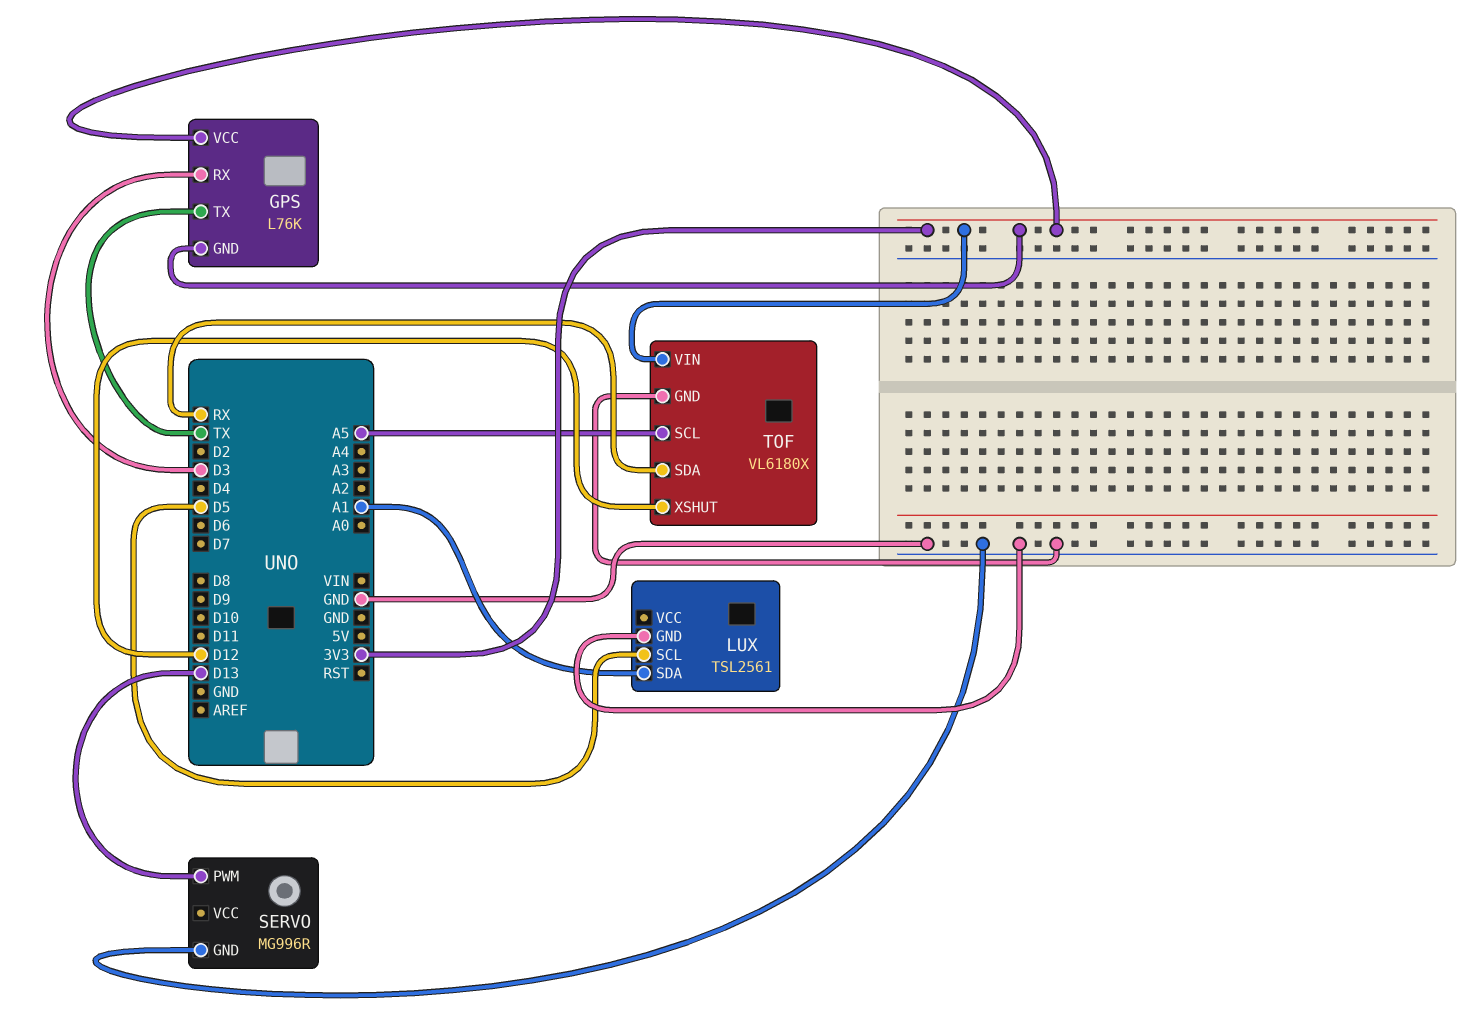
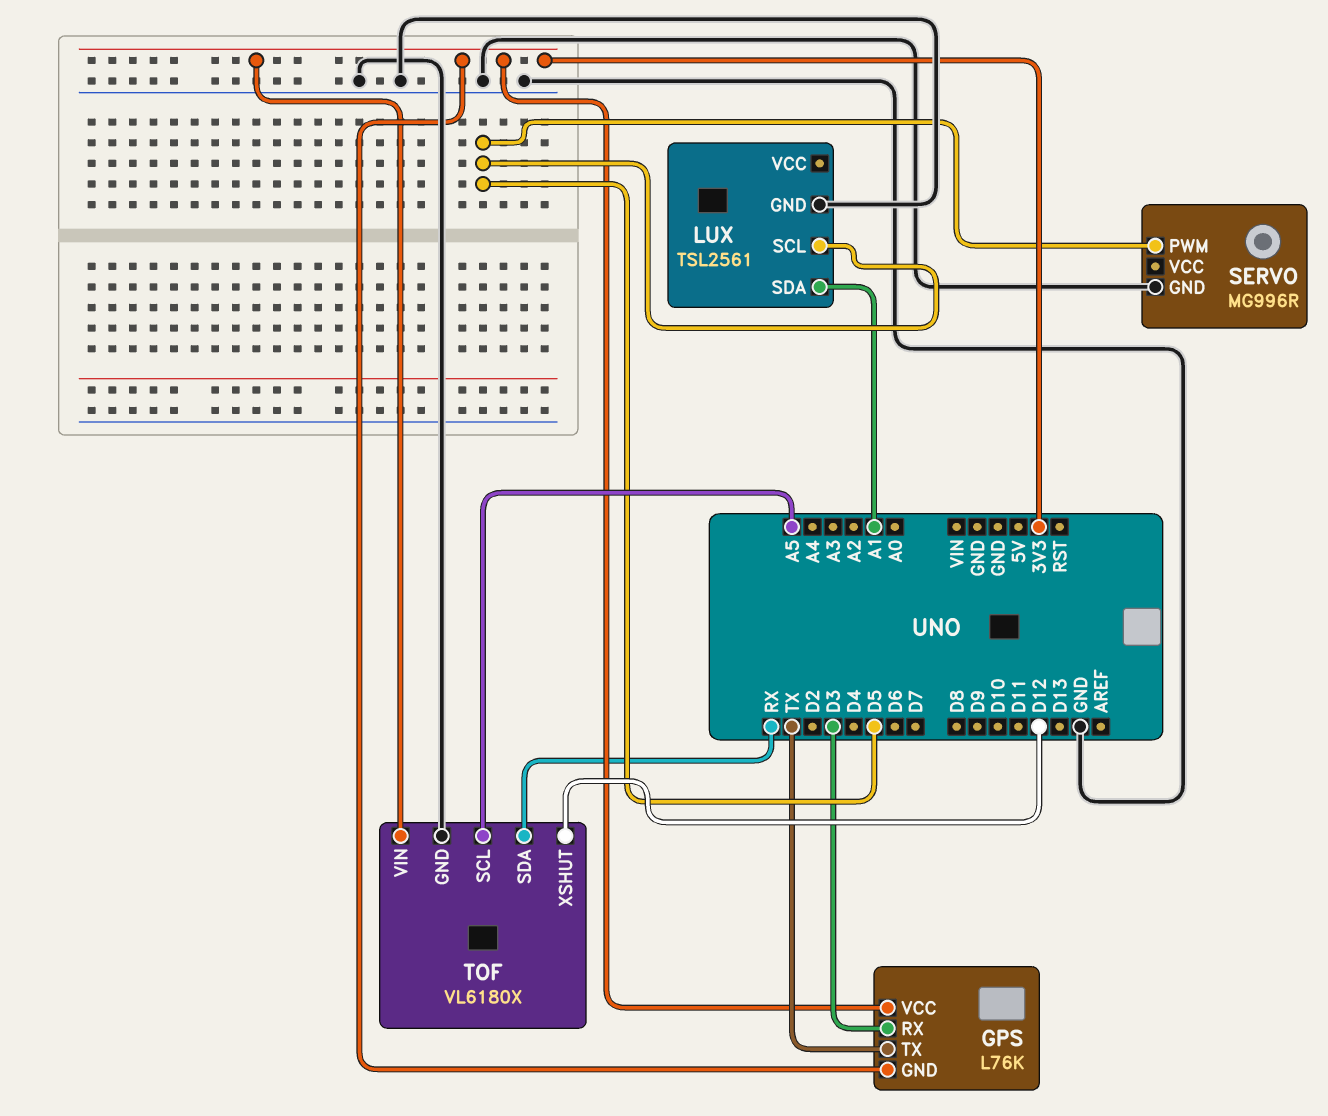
SERVO pin PWM: D13 -> D5

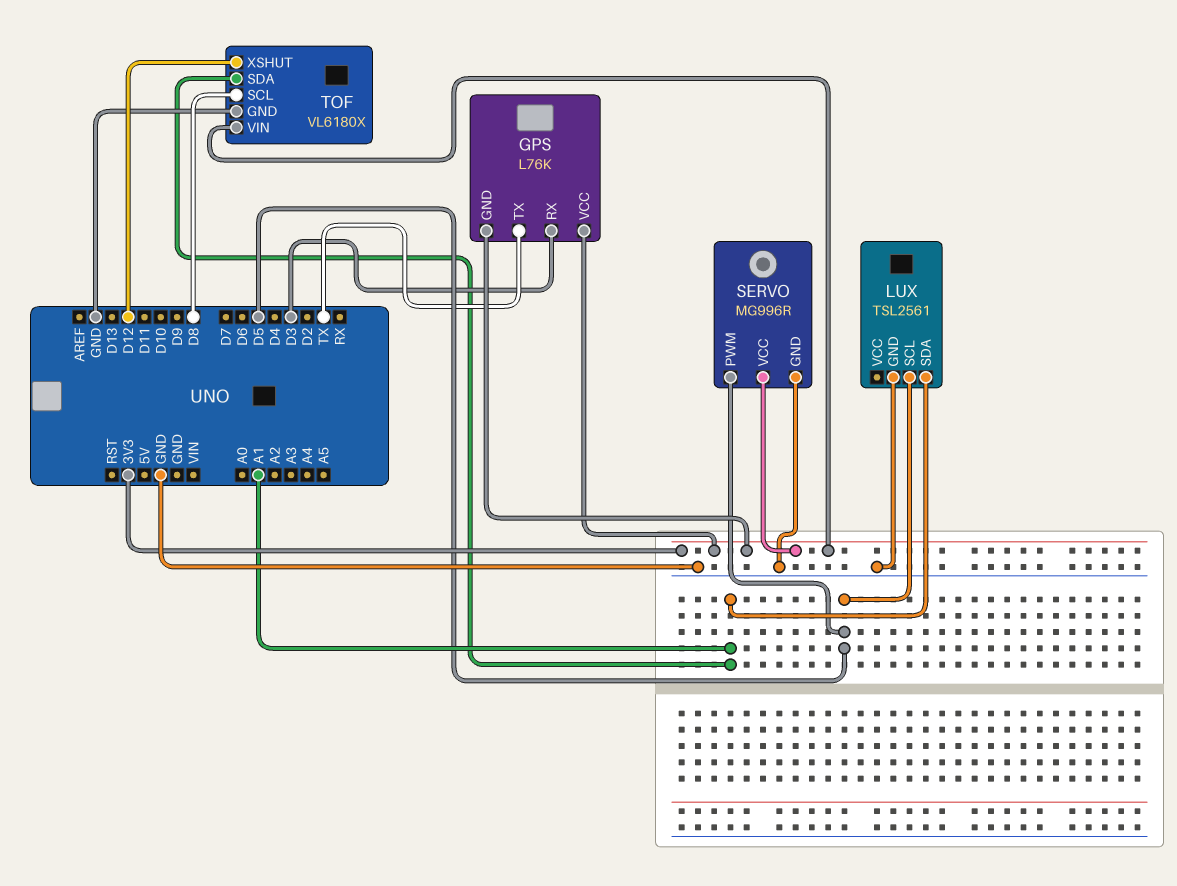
SERVO pin VCC: none -> 3V3
TOF pin SCL: A5 -> D8
TOF pin SDA: RX -> A1

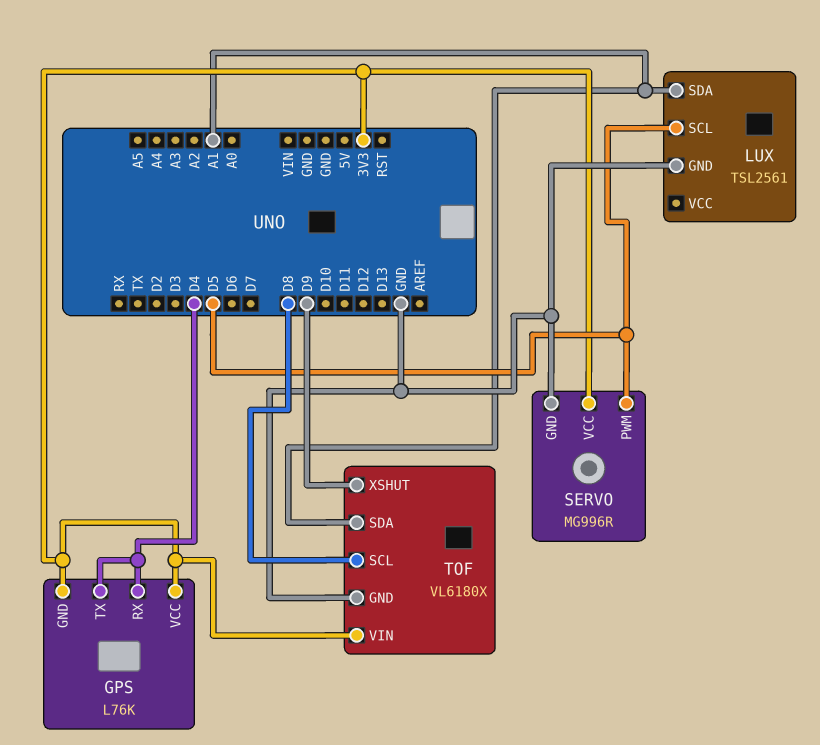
GPS pin RX: D3 -> D4
GPS pin TX: TX -> D4
TOF pin XSHUT: D12 -> D9

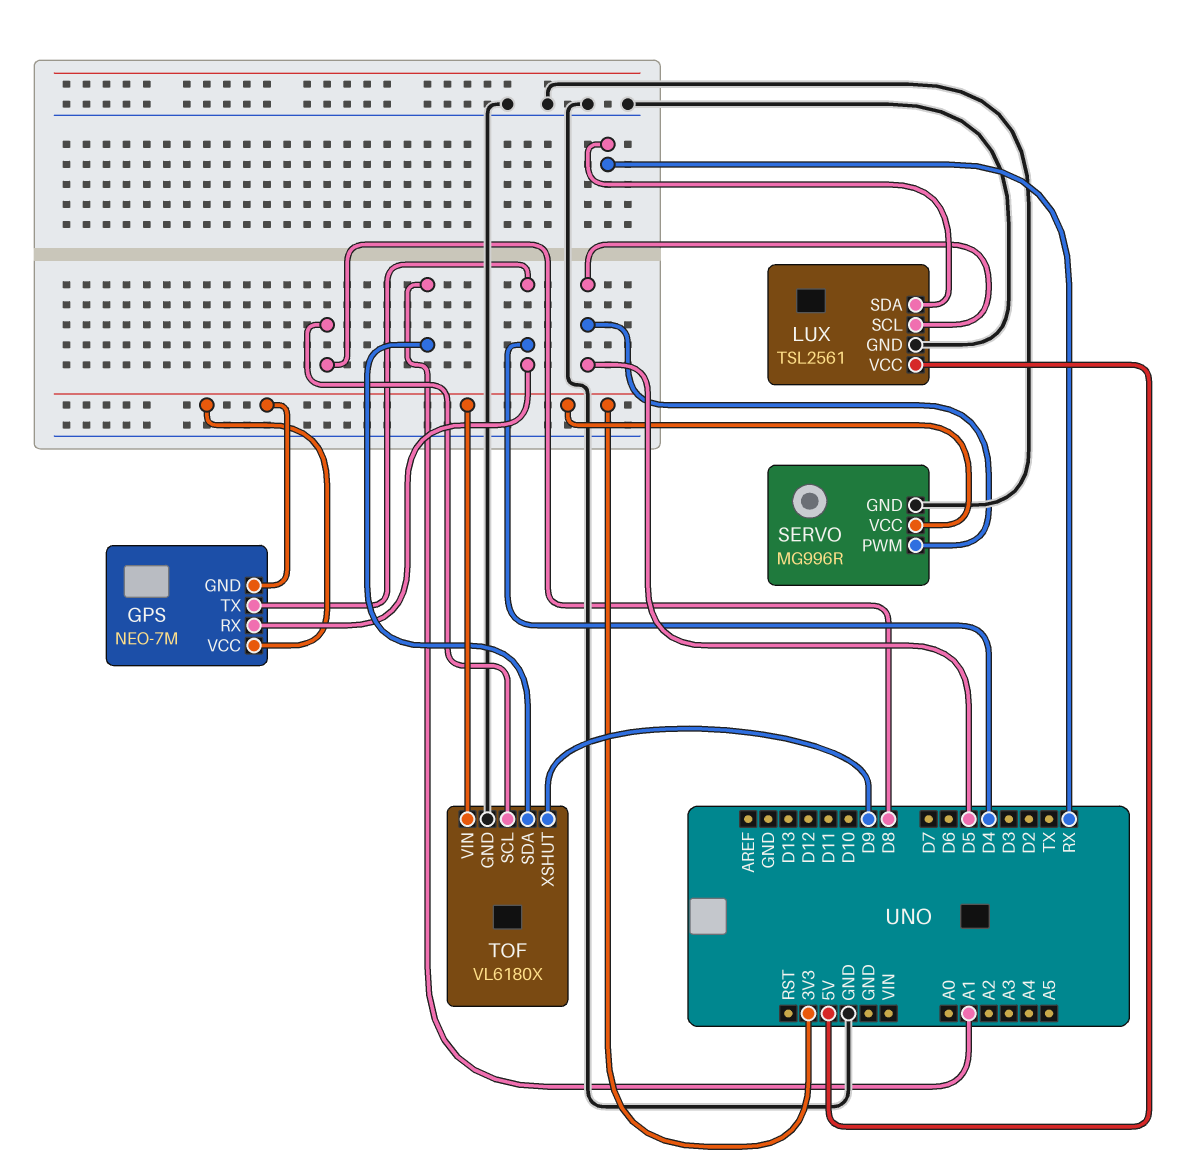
GPS: L76K -> NEO-7M
LUX pin SDA: A1 -> RX
LUX pin VCC: none -> 5V

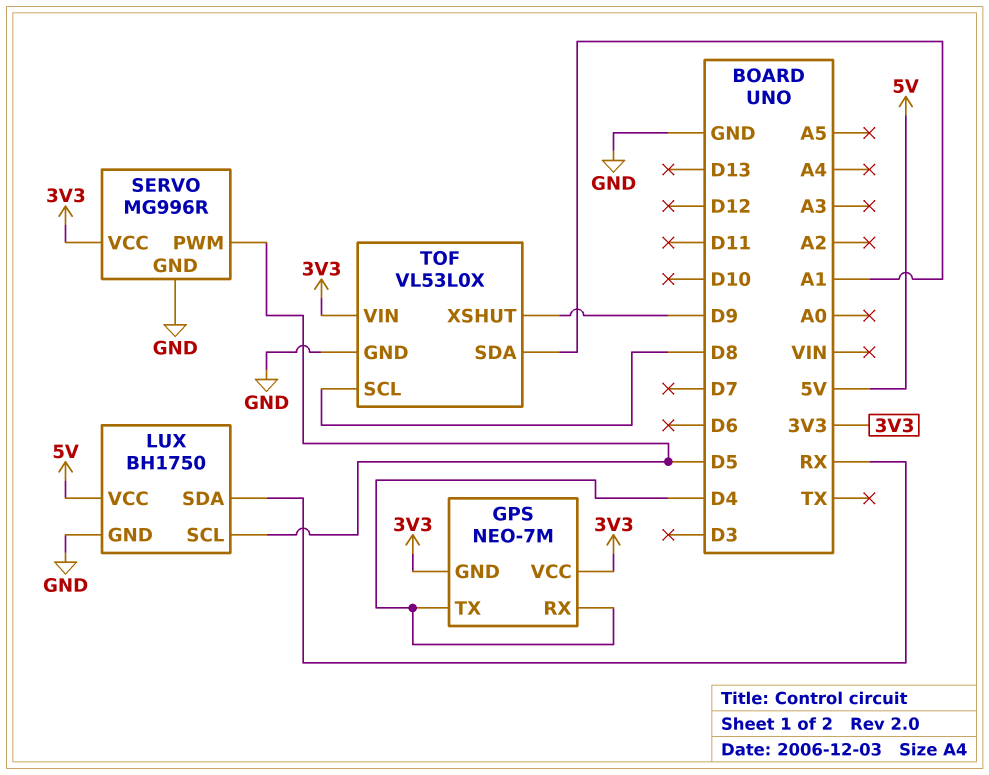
LUX: TSL2561 -> BH1750
TOF: VL6180X -> VL53L0X

